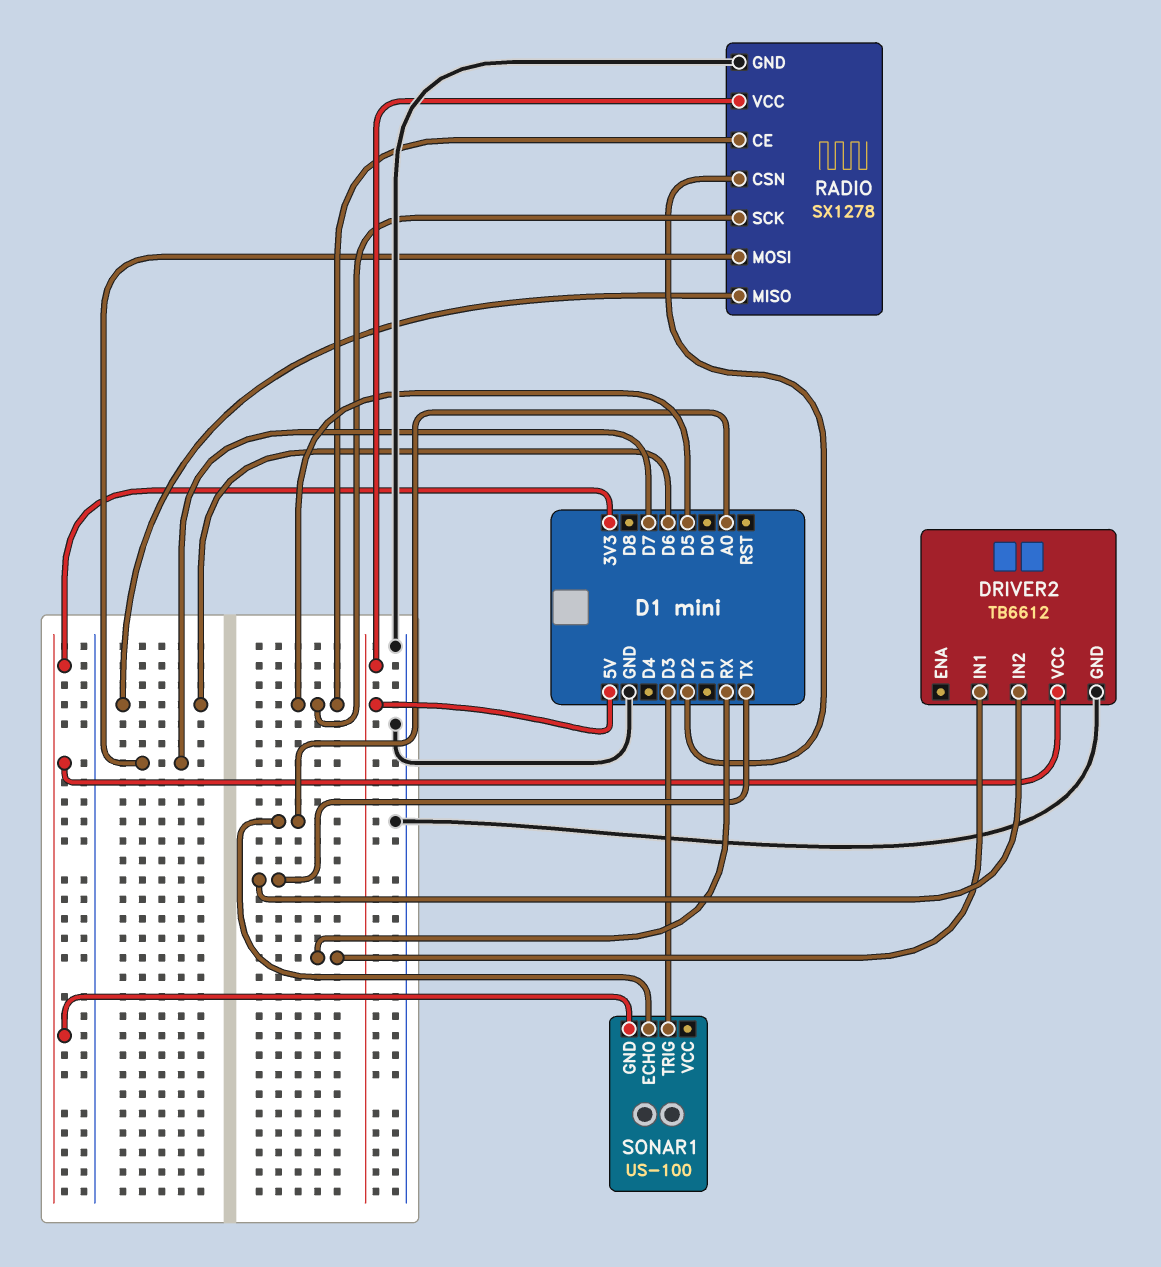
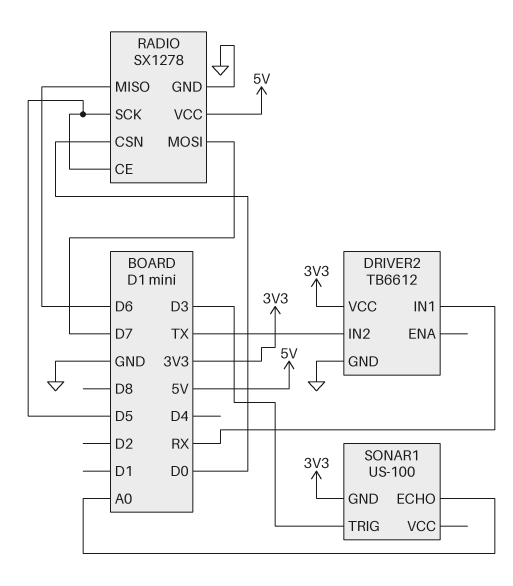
RADIO pin CSN: D2 -> D0

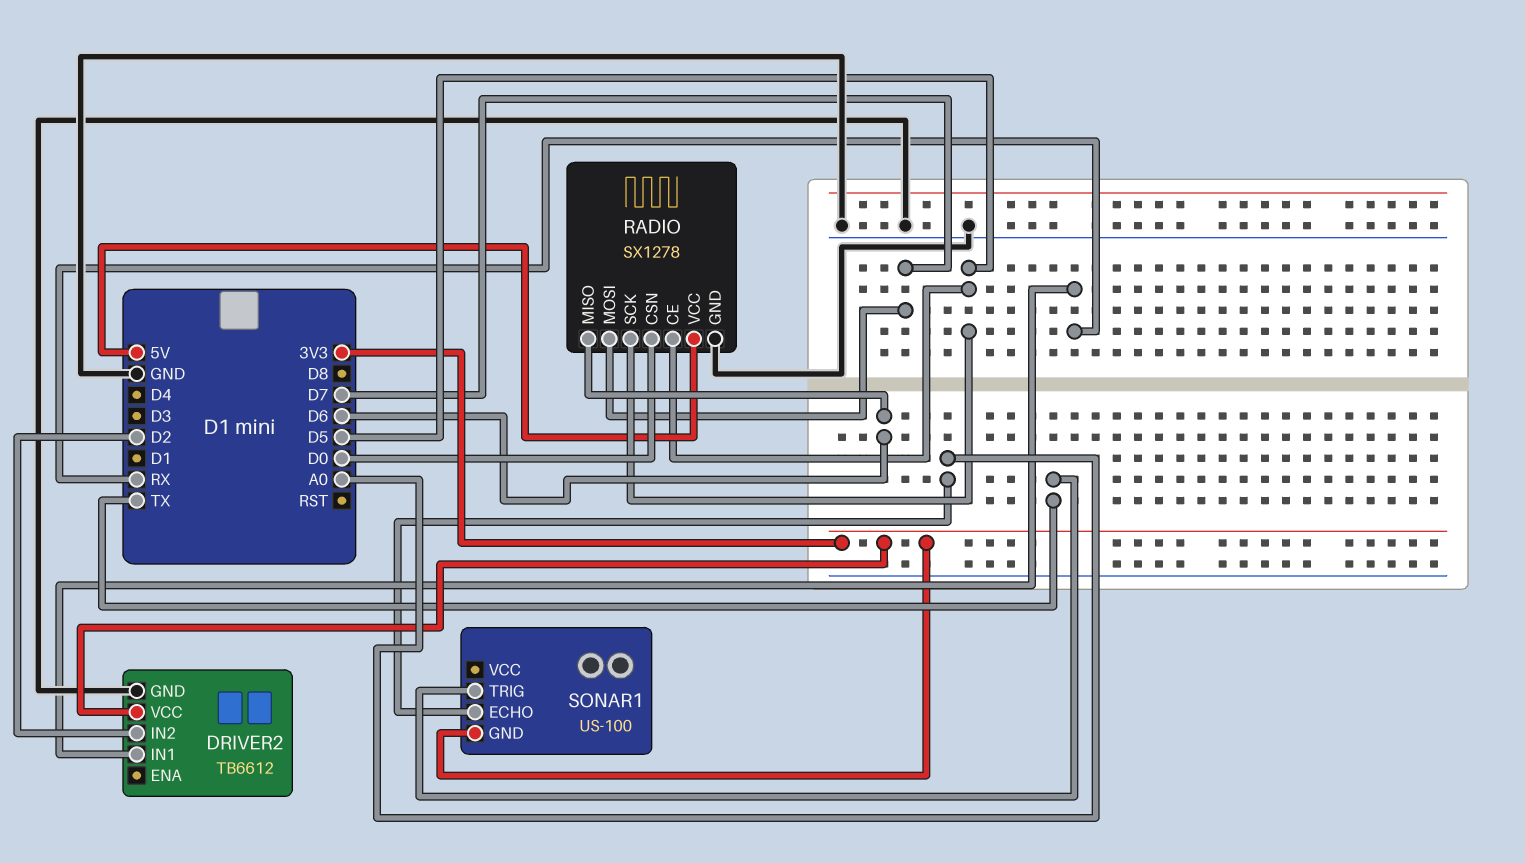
DRIVER2 pin IN2: TX -> D2
SONAR1 pin TRIG: D3 -> TX

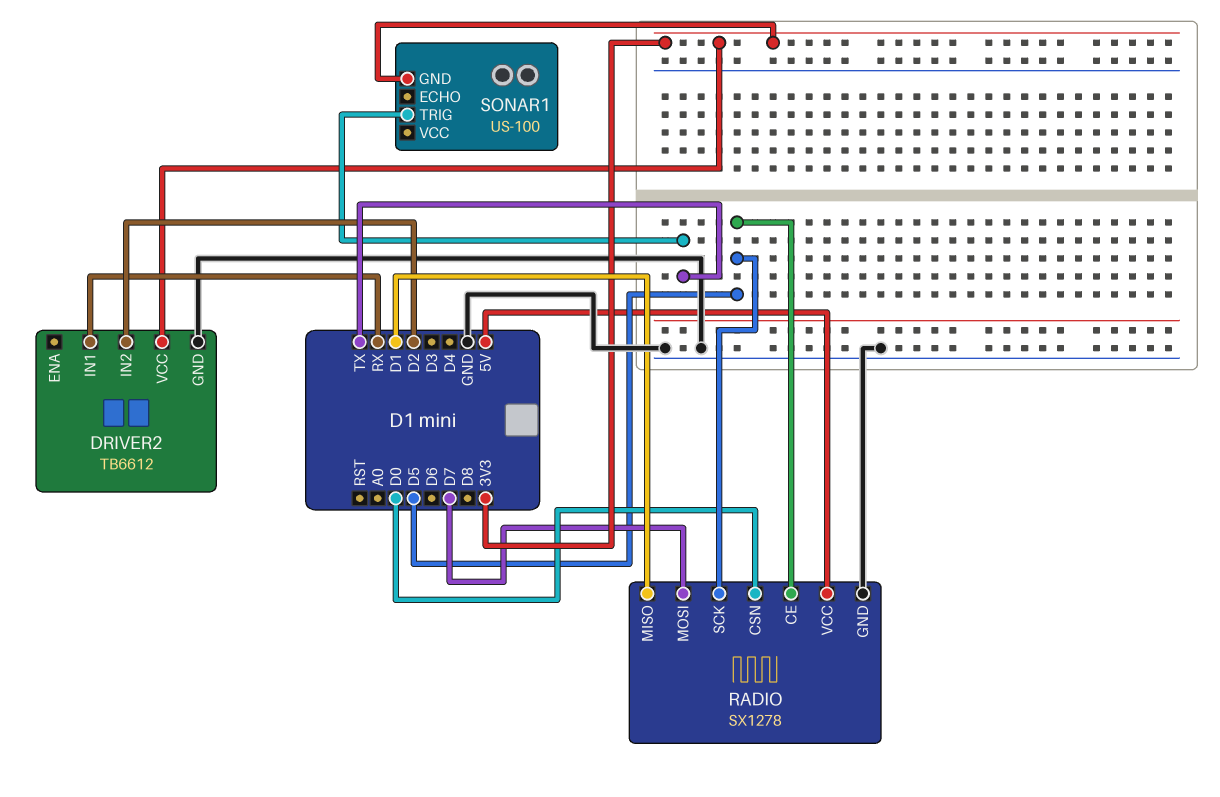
RADIO pin MISO: D6 -> D1
SONAR1 pin ECHO: A0 -> none

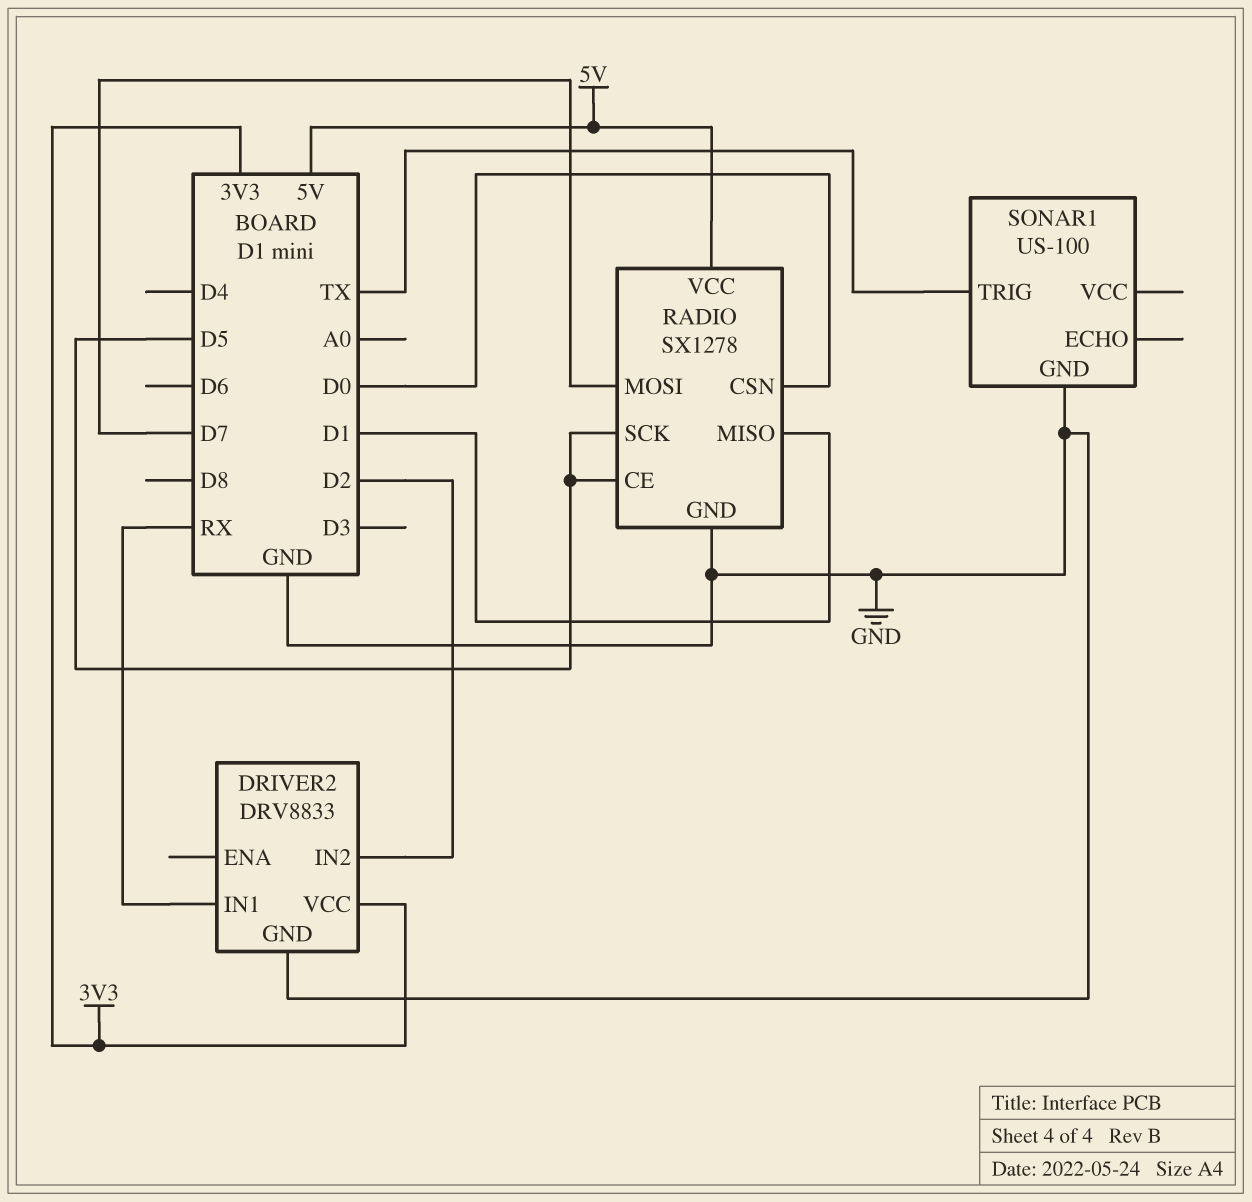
DRIVER2: TB6612 -> DRV8833
SONAR1 pin GND: 3V3 -> GND

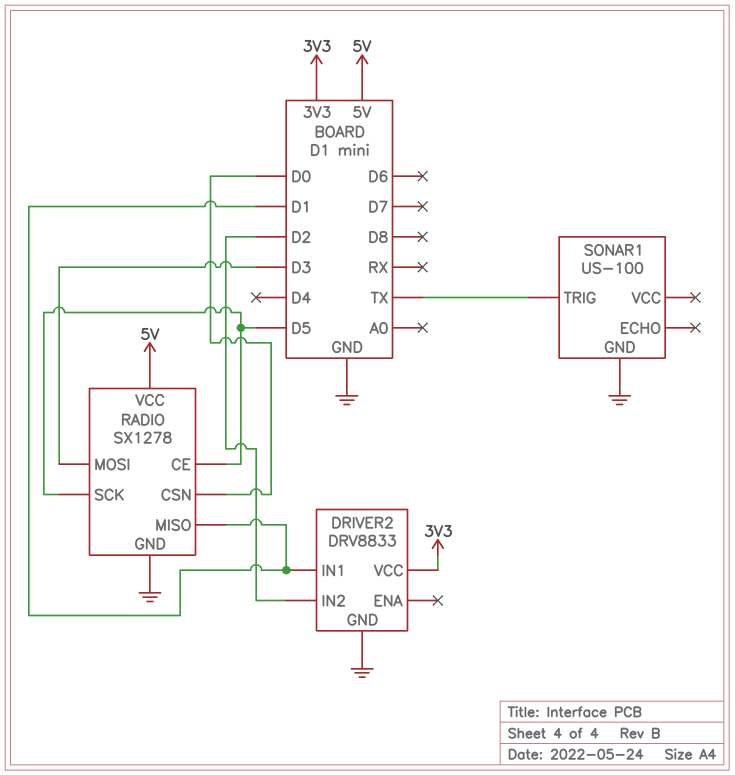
DRIVER2 pin IN1: RX -> D1
RADIO pin MOSI: D7 -> D3

